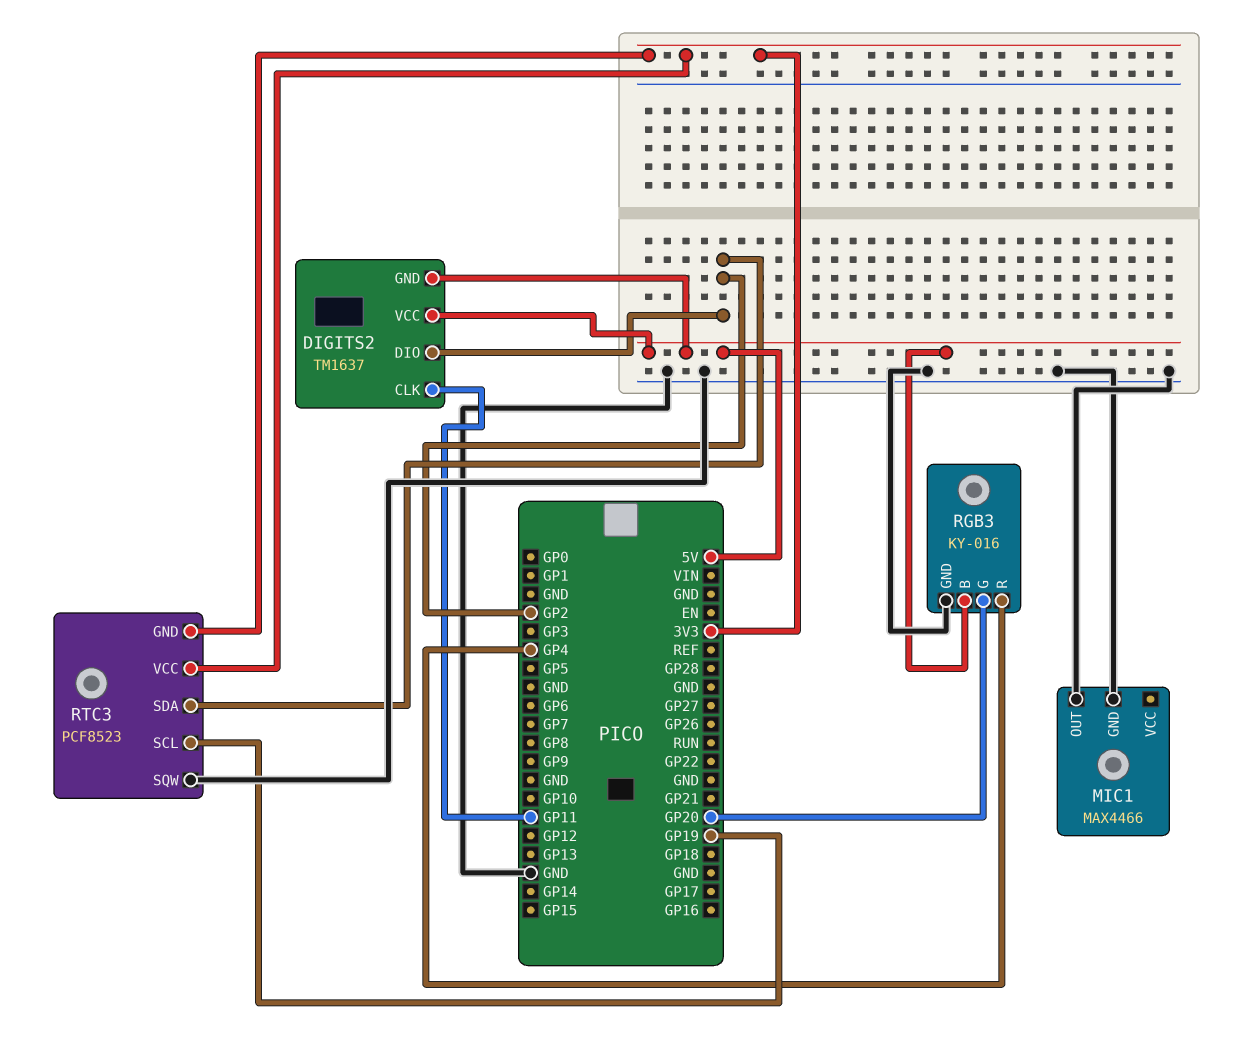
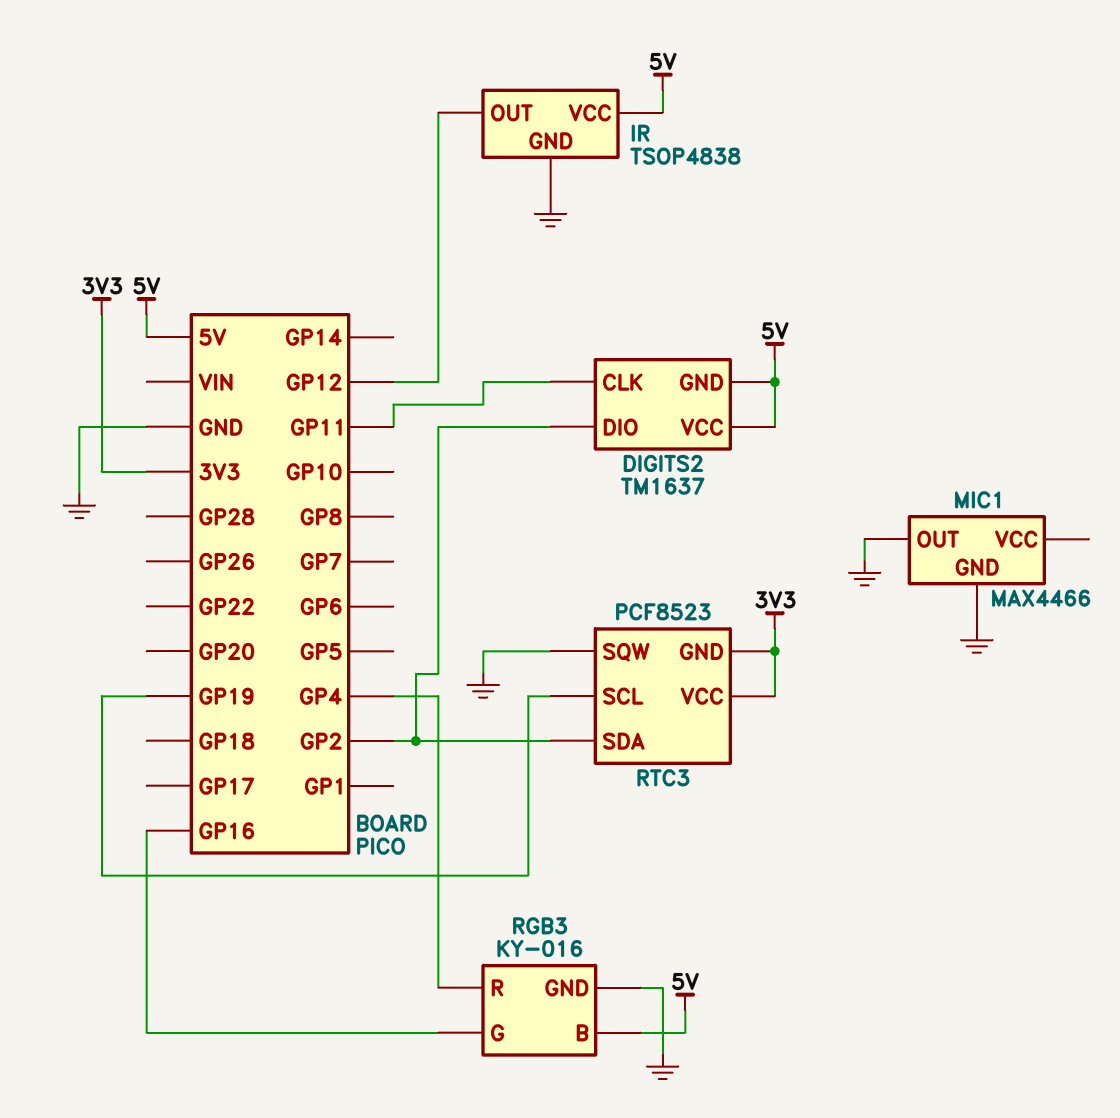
IR: none -> TSOP4838
IR pin GND: none -> GND
IR pin OUT: none -> GP12
IR pin VCC: none -> 5V
RGB3 pin G: GP20 -> GP16

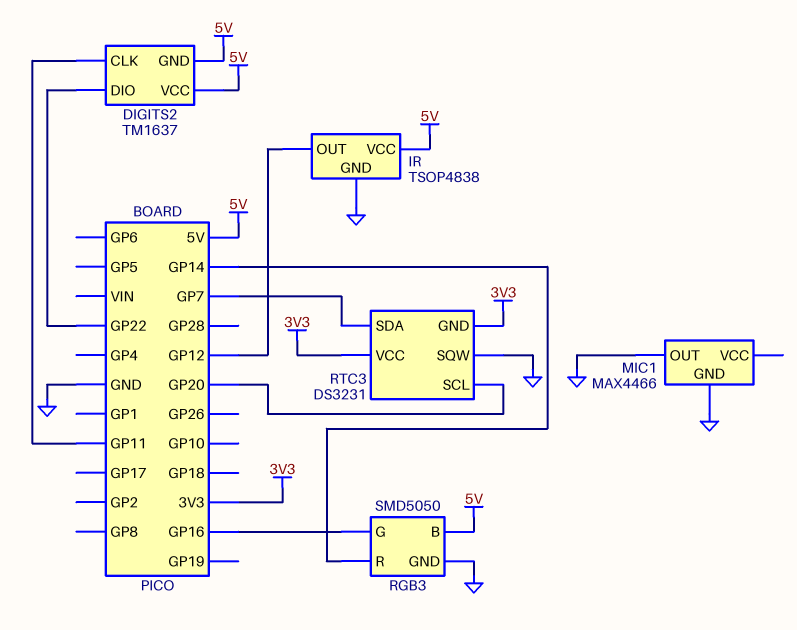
DIGITS2 pin DIO: GP2 -> GP22
RGB3: KY-016 -> SMD5050
RGB3 pin R: GP4 -> GP14
RTC3: PCF8523 -> DS3231
RTC3 pin SCL: GP19 -> GP20
RTC3 pin SDA: GP2 -> GP7

